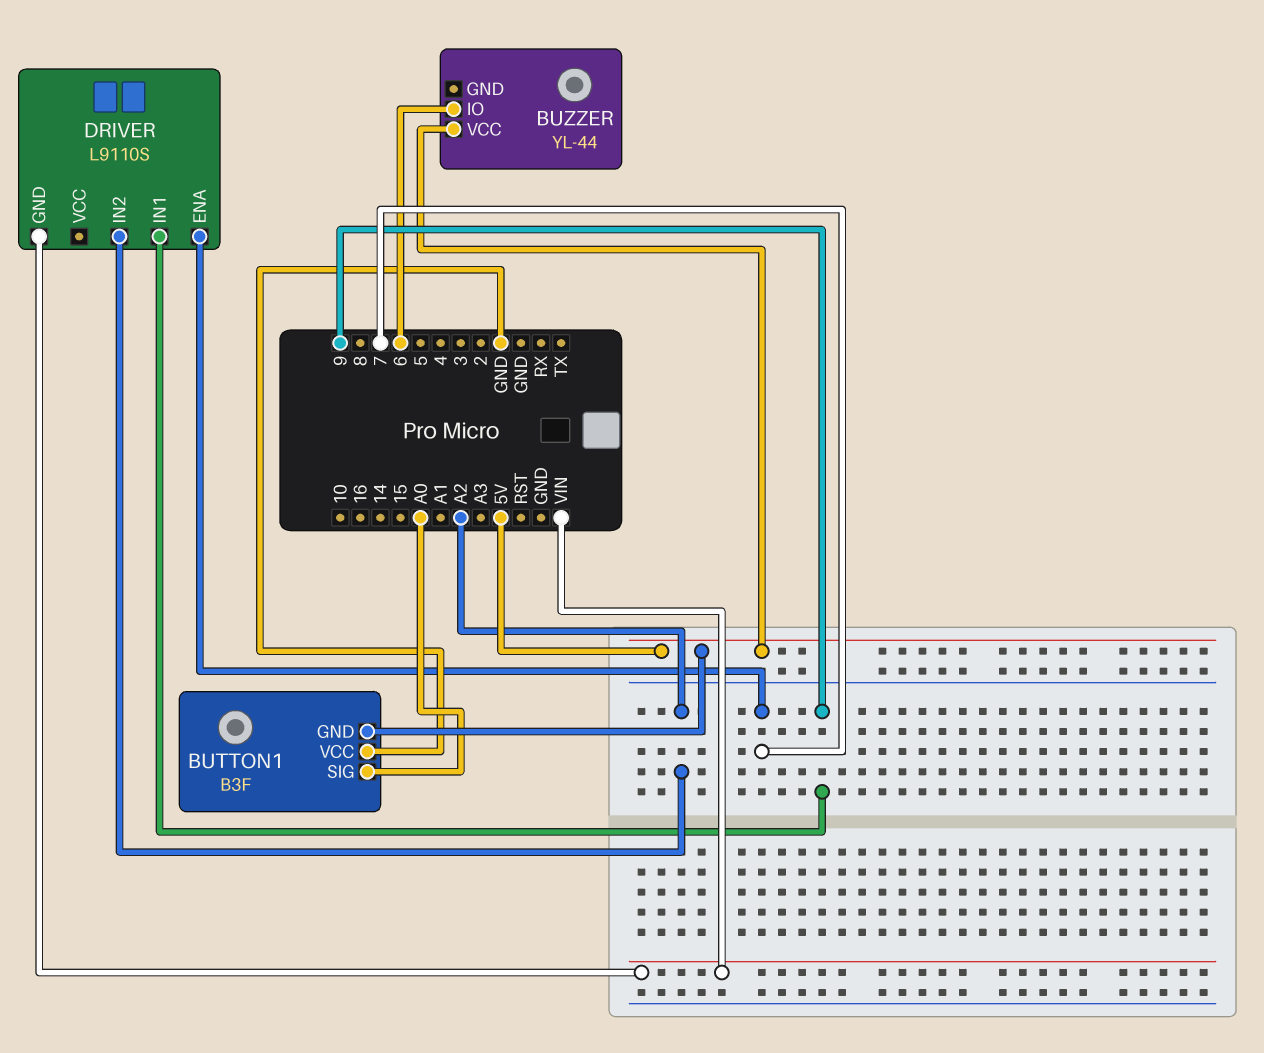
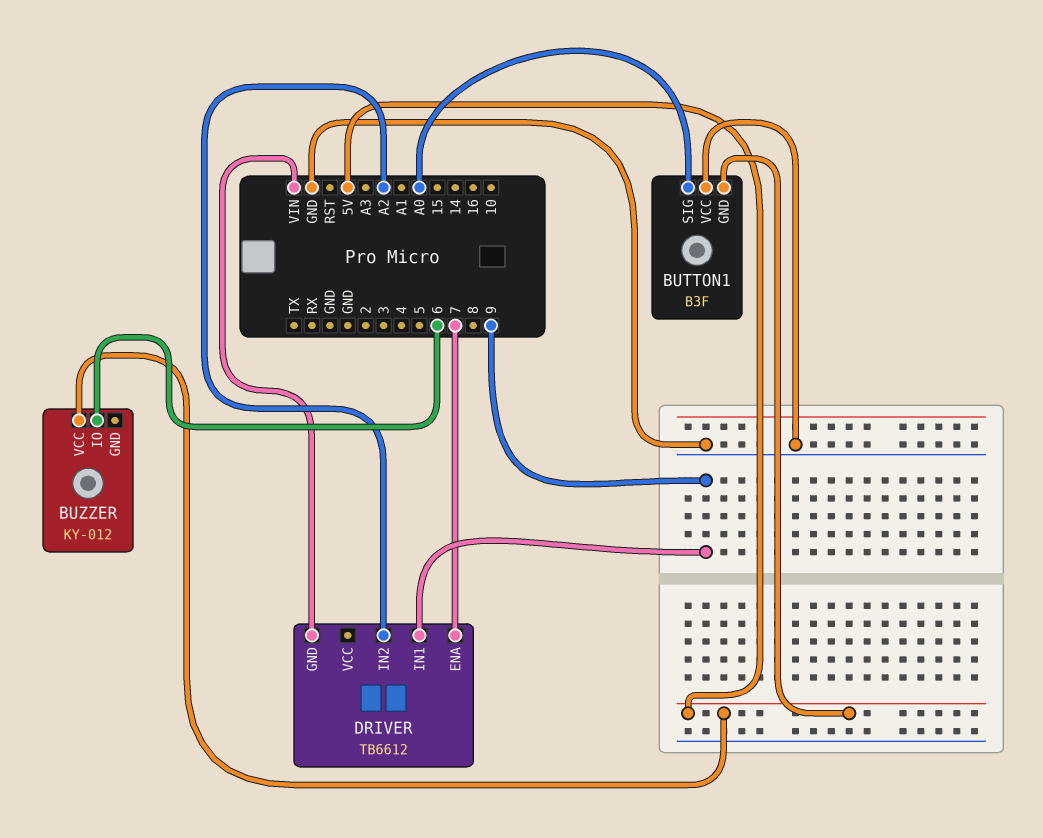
BUZZER: YL-44 -> KY-012
DRIVER: L9110S -> TB6612

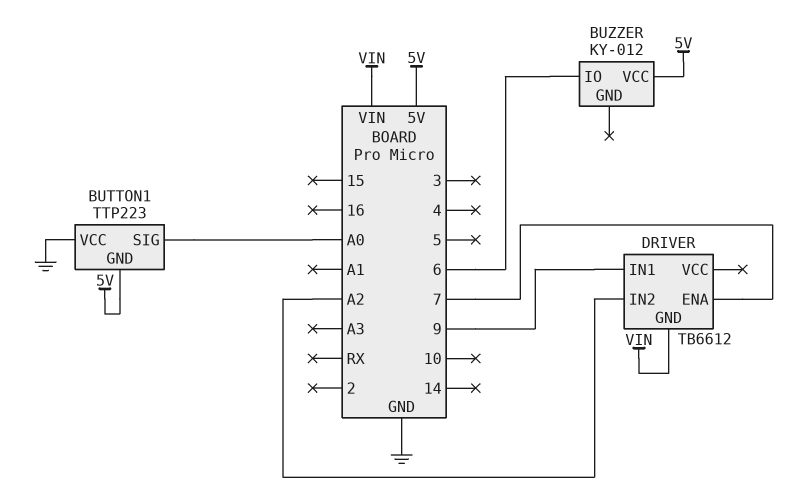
BUTTON1: B3F -> TTP223

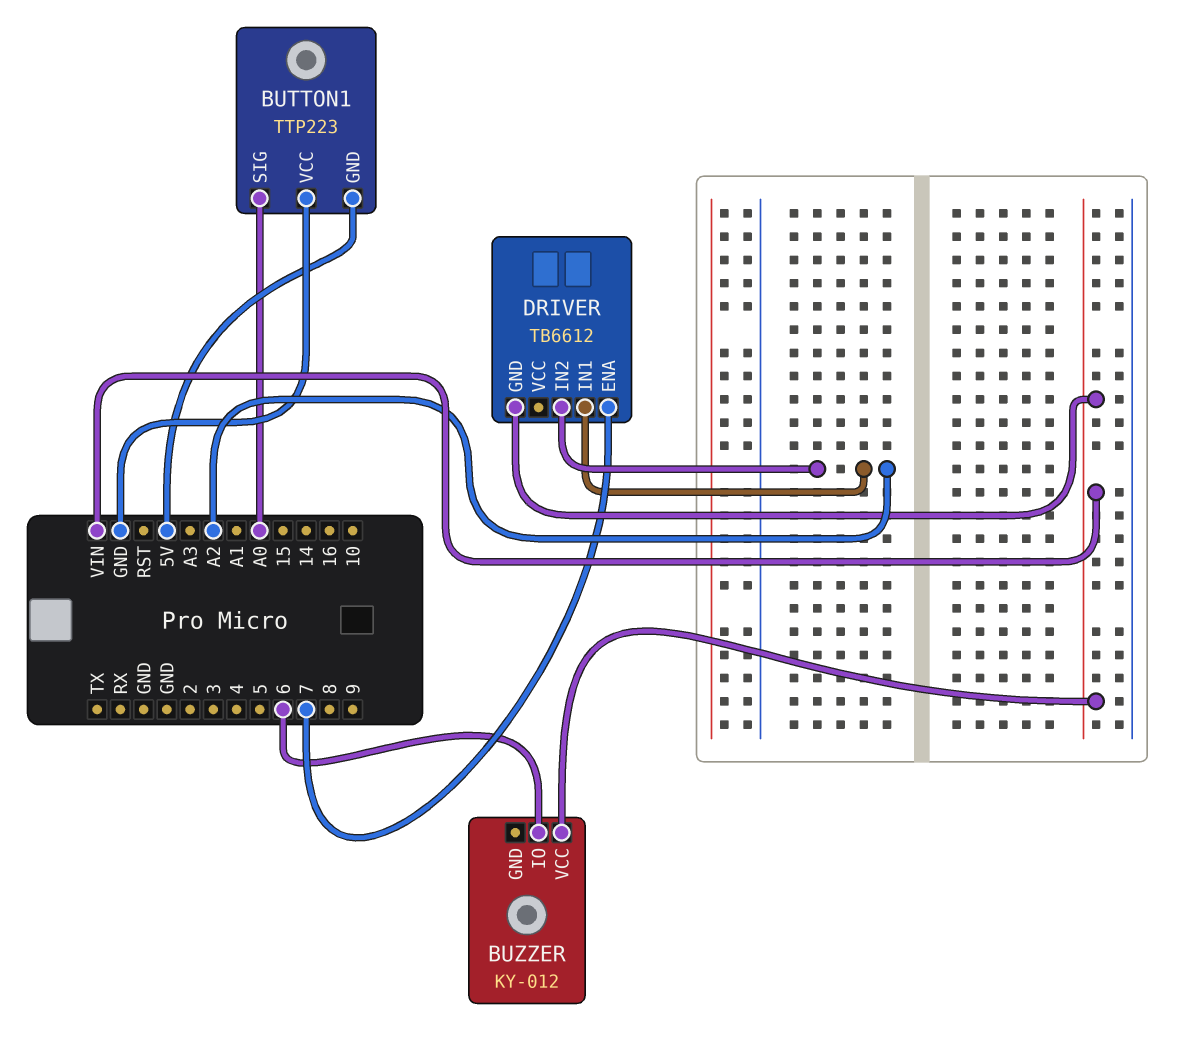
BUZZER pin VCC: 5V -> VIN
DRIVER pin IN1: 9 -> A2

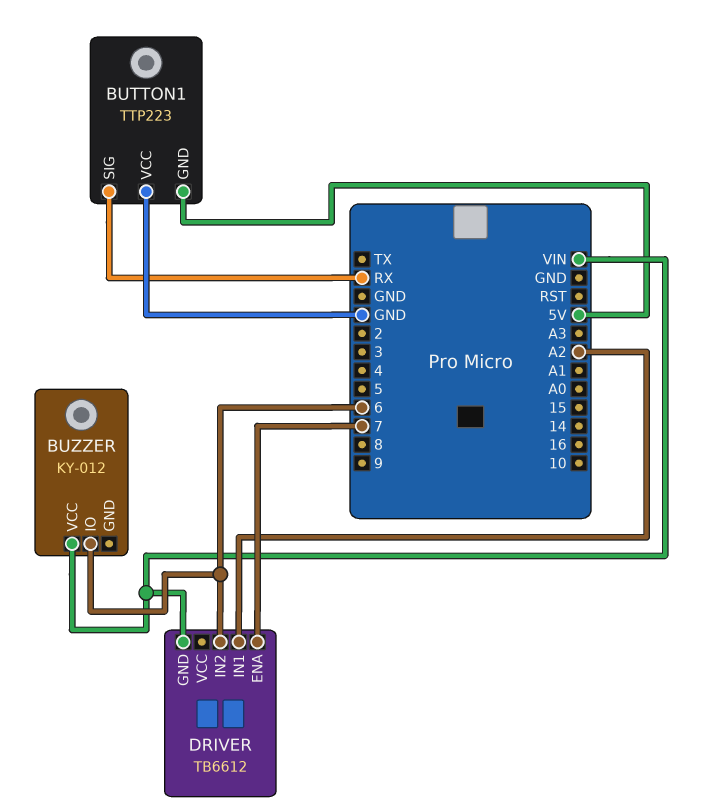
BUTTON1 pin SIG: A0 -> RX
DRIVER pin IN2: A2 -> 6

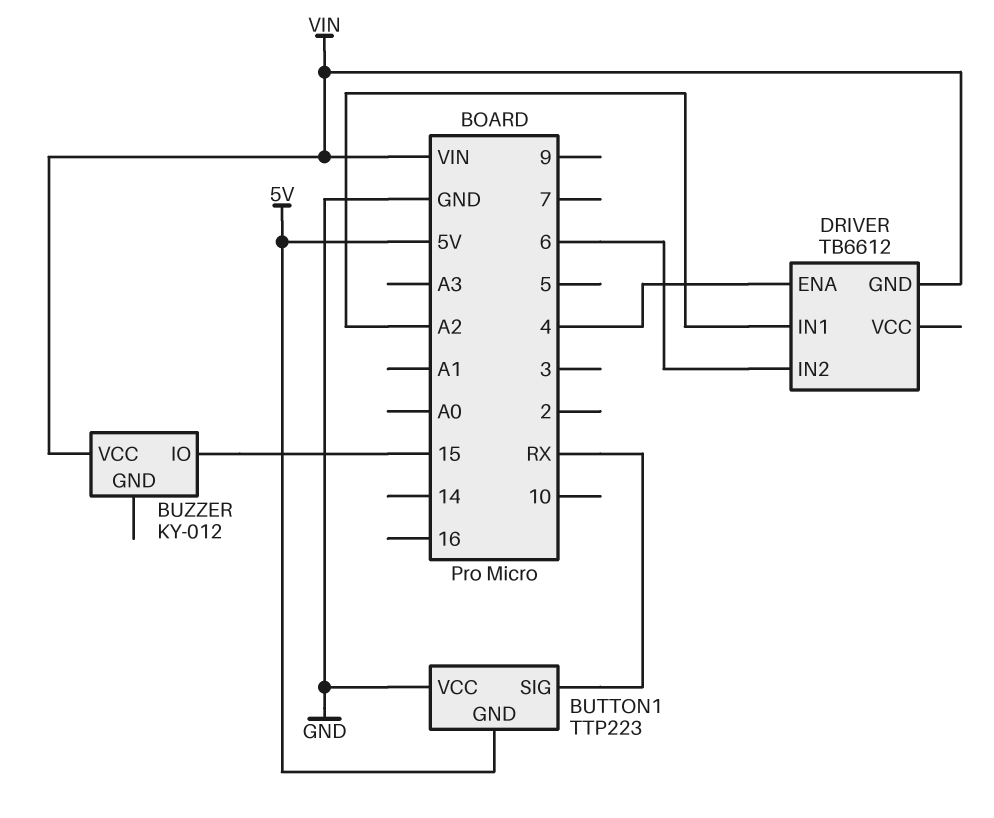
BUZZER pin IO: 6 -> 15
DRIVER pin ENA: 7 -> 4

